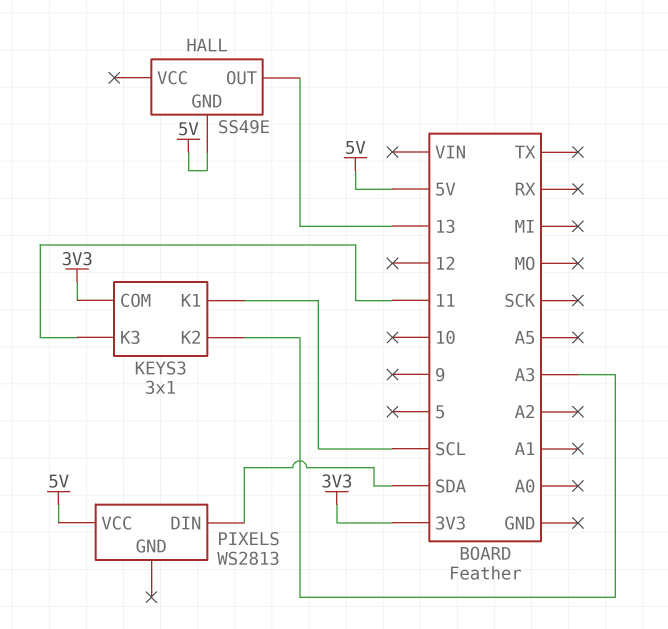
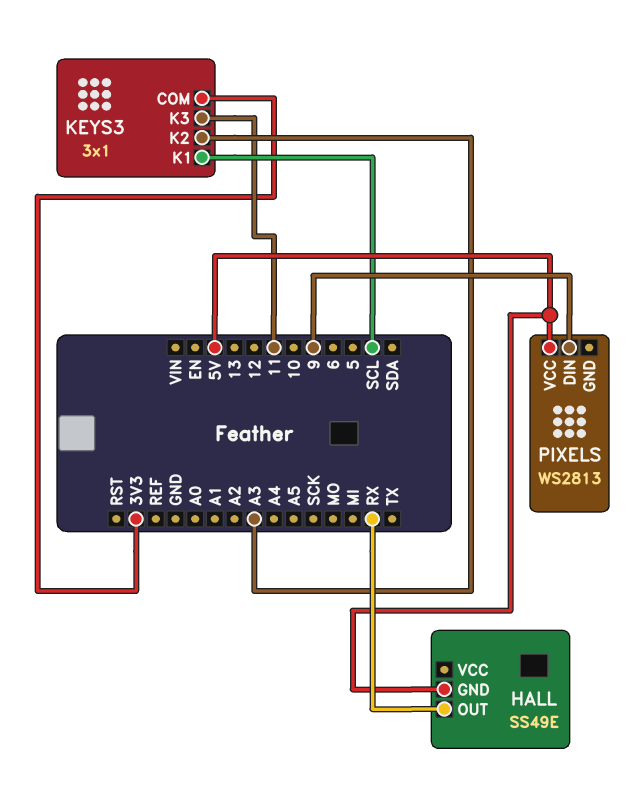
HALL pin OUT: 13 -> RX
PIXELS pin DIN: SDA -> 9

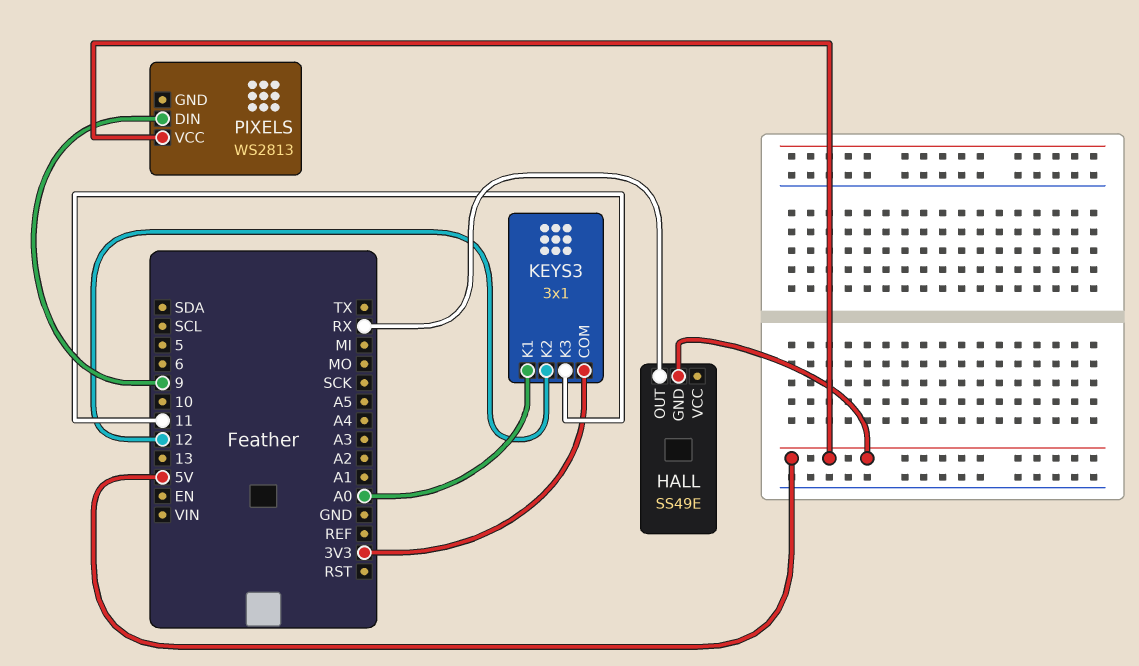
KEYS3 pin K1: SCL -> A0
KEYS3 pin K2: A3 -> 12

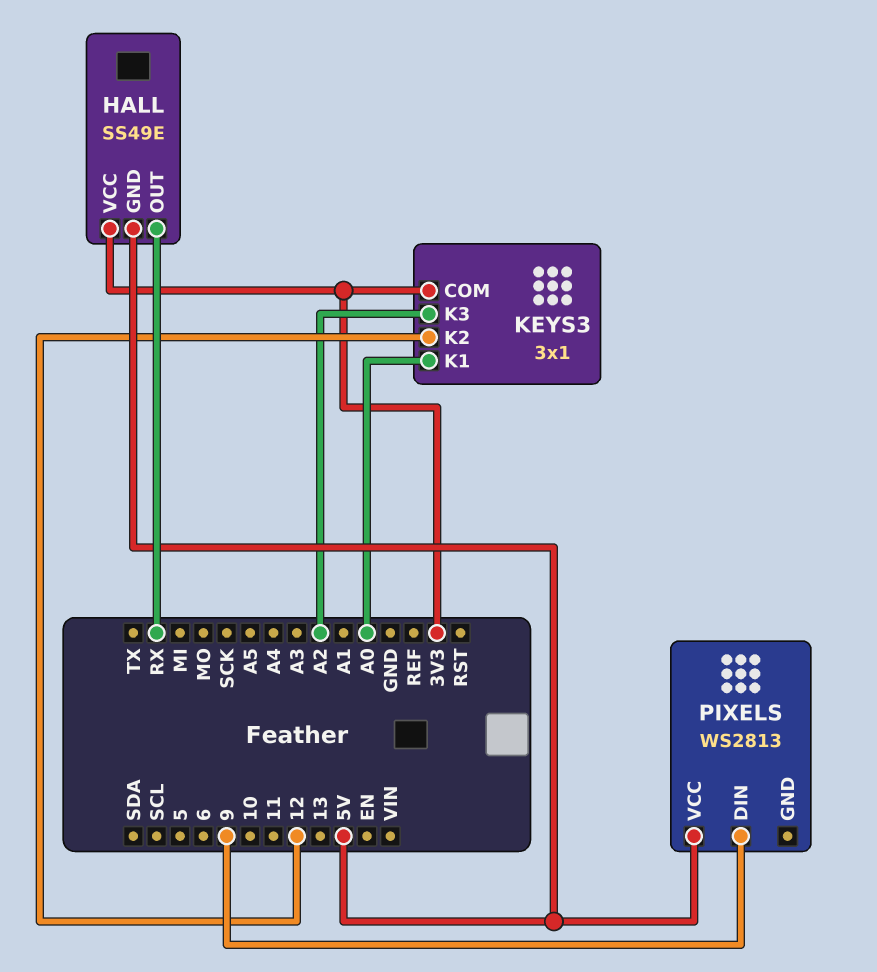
HALL pin VCC: none -> 3V3
KEYS3 pin K3: 11 -> A2

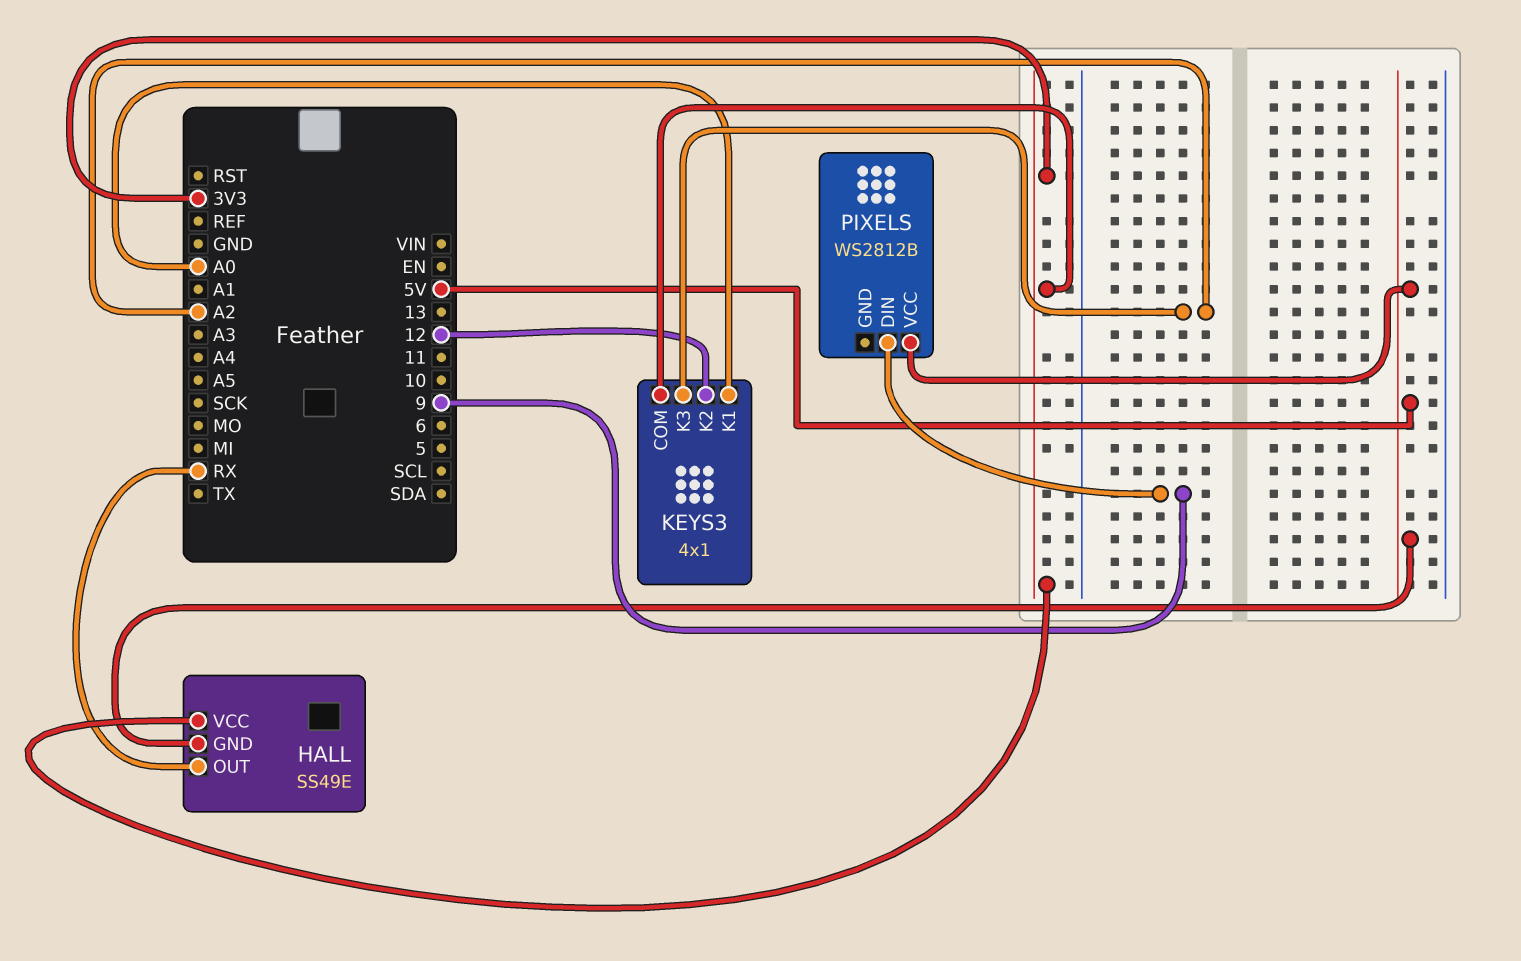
KEYS3: 3x1 -> 4x1
PIXELS: WS2813 -> WS2812B

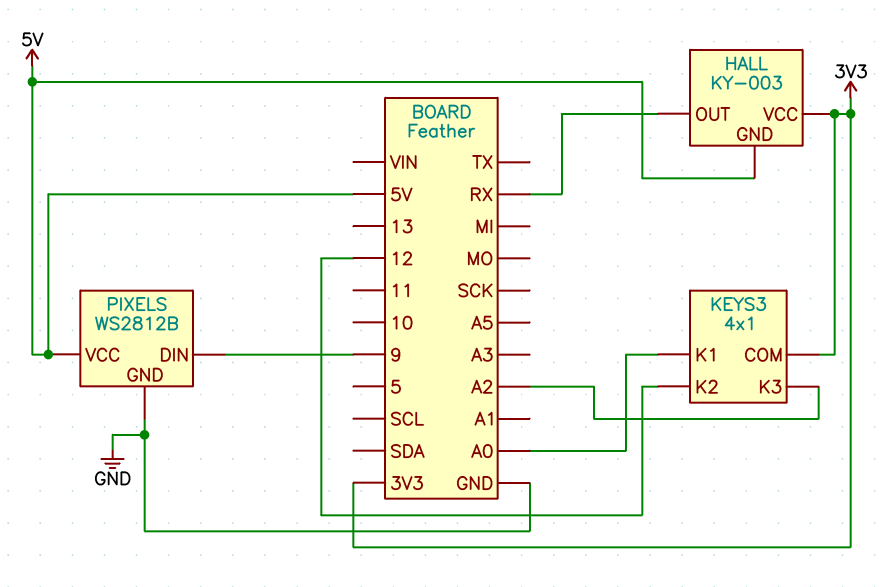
HALL: SS49E -> KY-003
PIXELS pin GND: none -> GND

